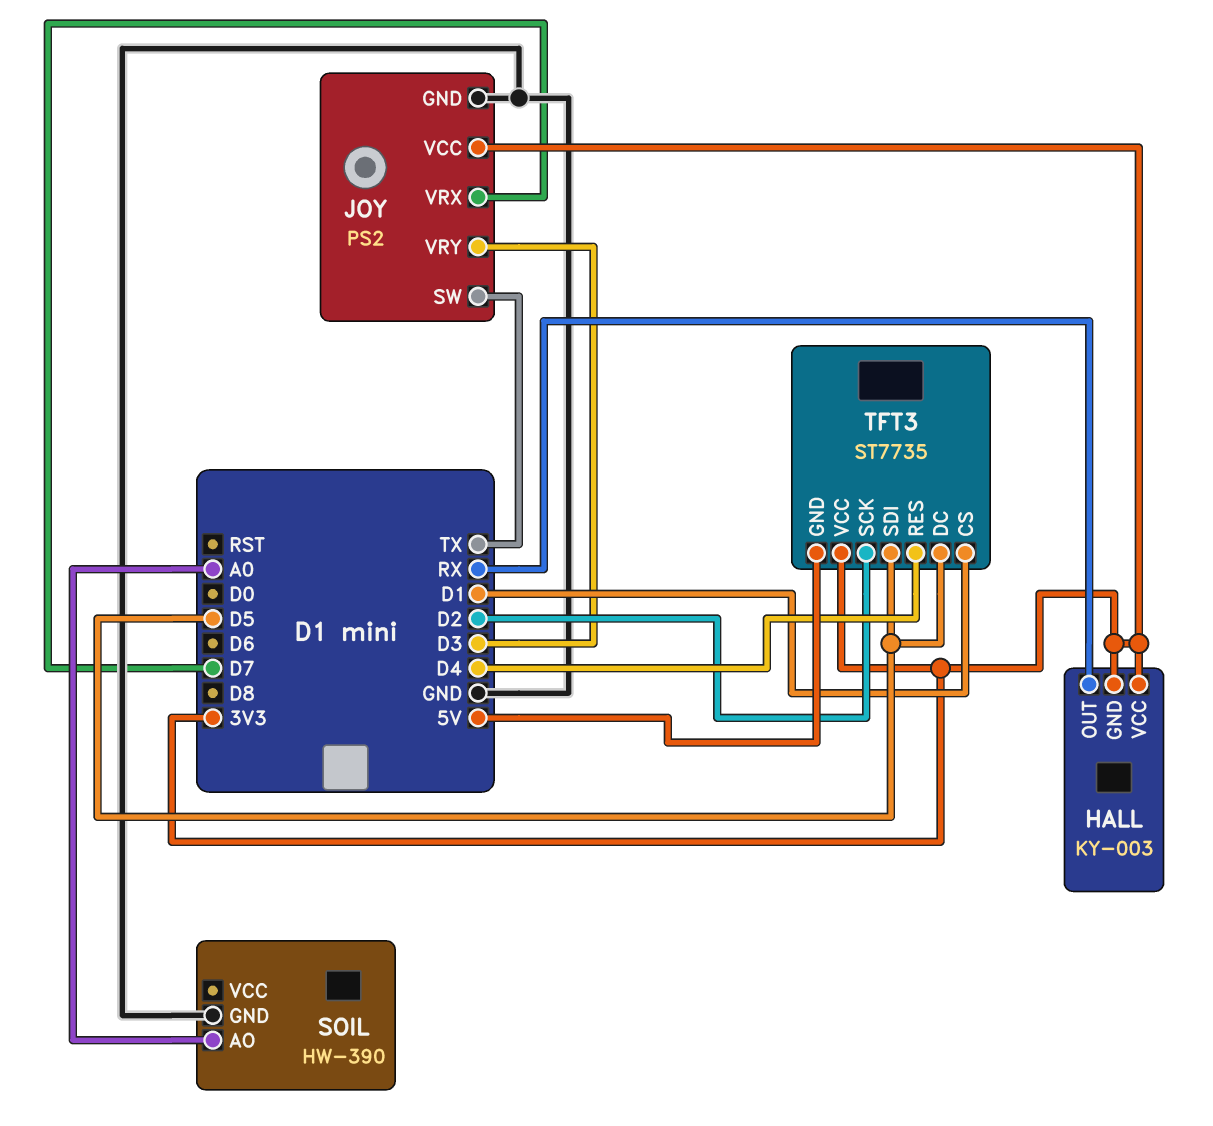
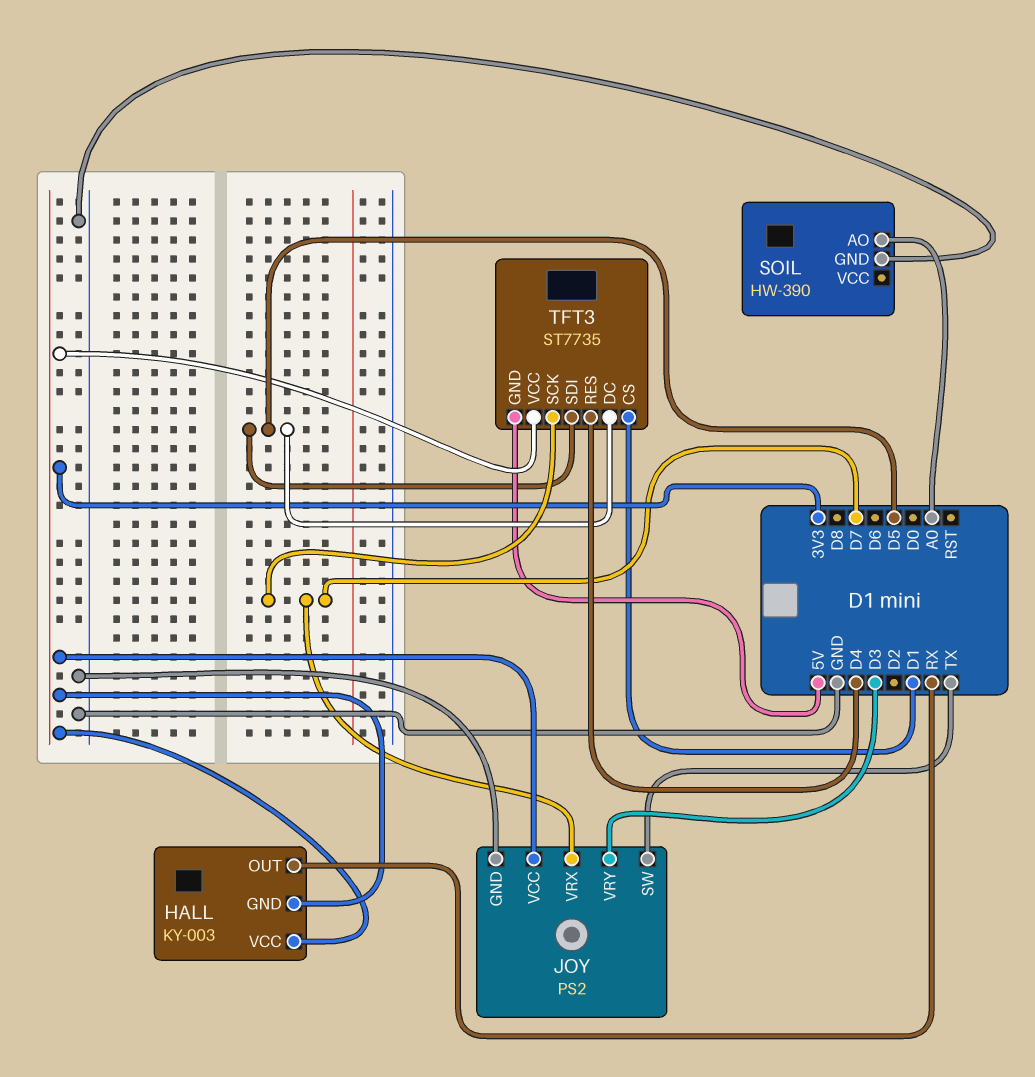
TFT3 pin SCK: D2 -> D7

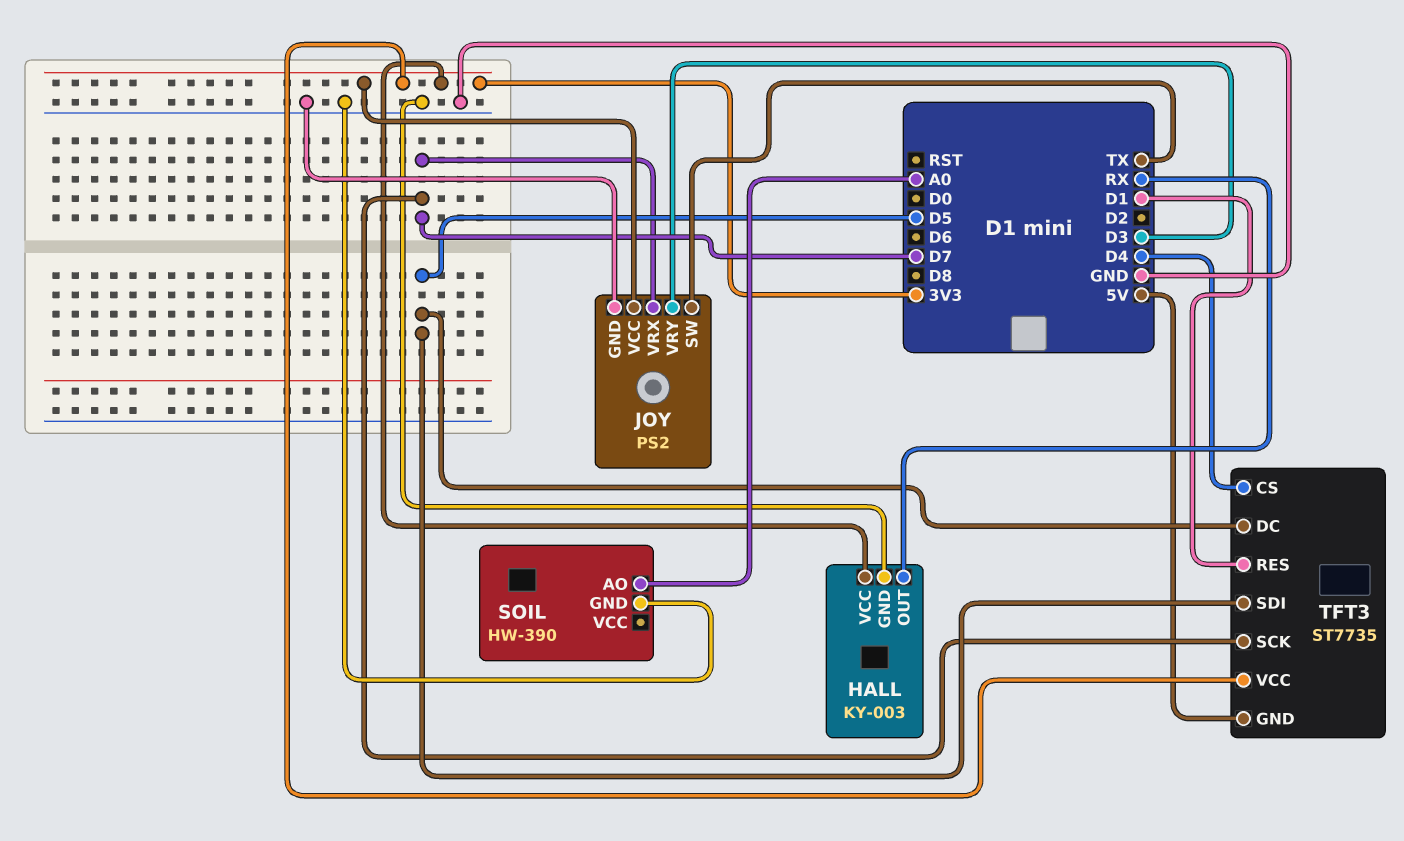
HALL pin GND: 3V3 -> GND
TFT3 pin CS: D1 -> D4
TFT3 pin RES: D4 -> D1

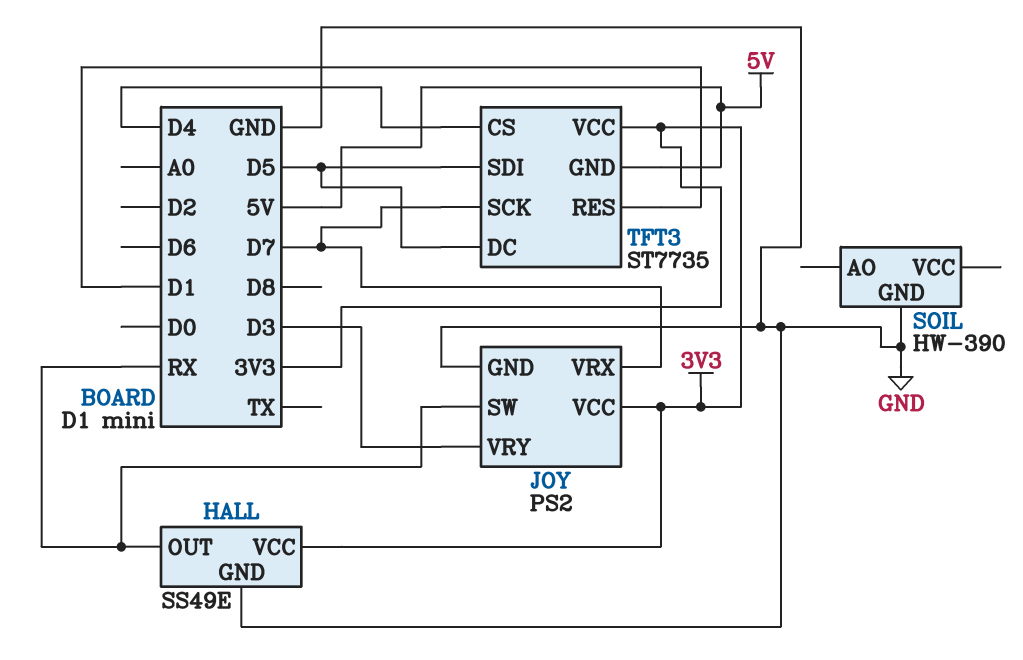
HALL: KY-003 -> SS49E
JOY pin SW: TX -> RX
SOIL pin AO: A0 -> none

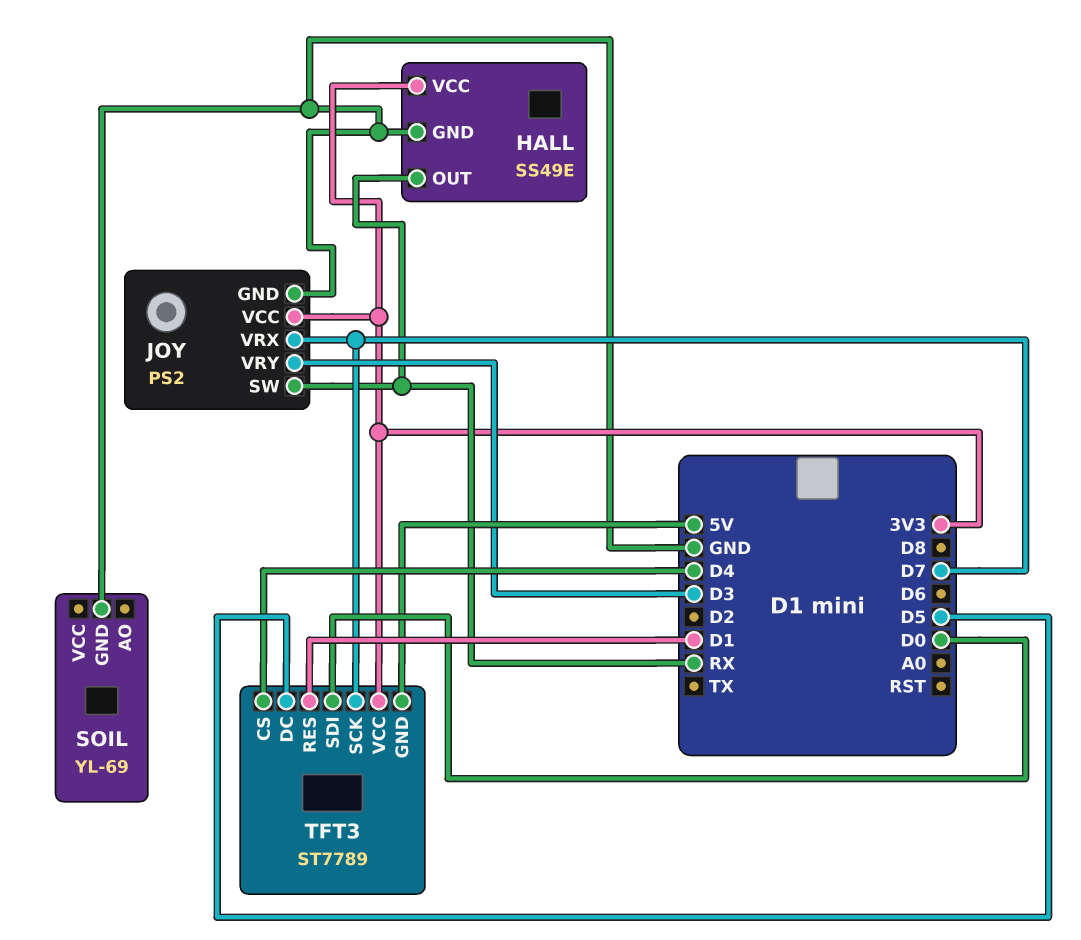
SOIL: HW-390 -> YL-69
TFT3: ST7735 -> ST7789
TFT3 pin SDI: D5 -> D0

